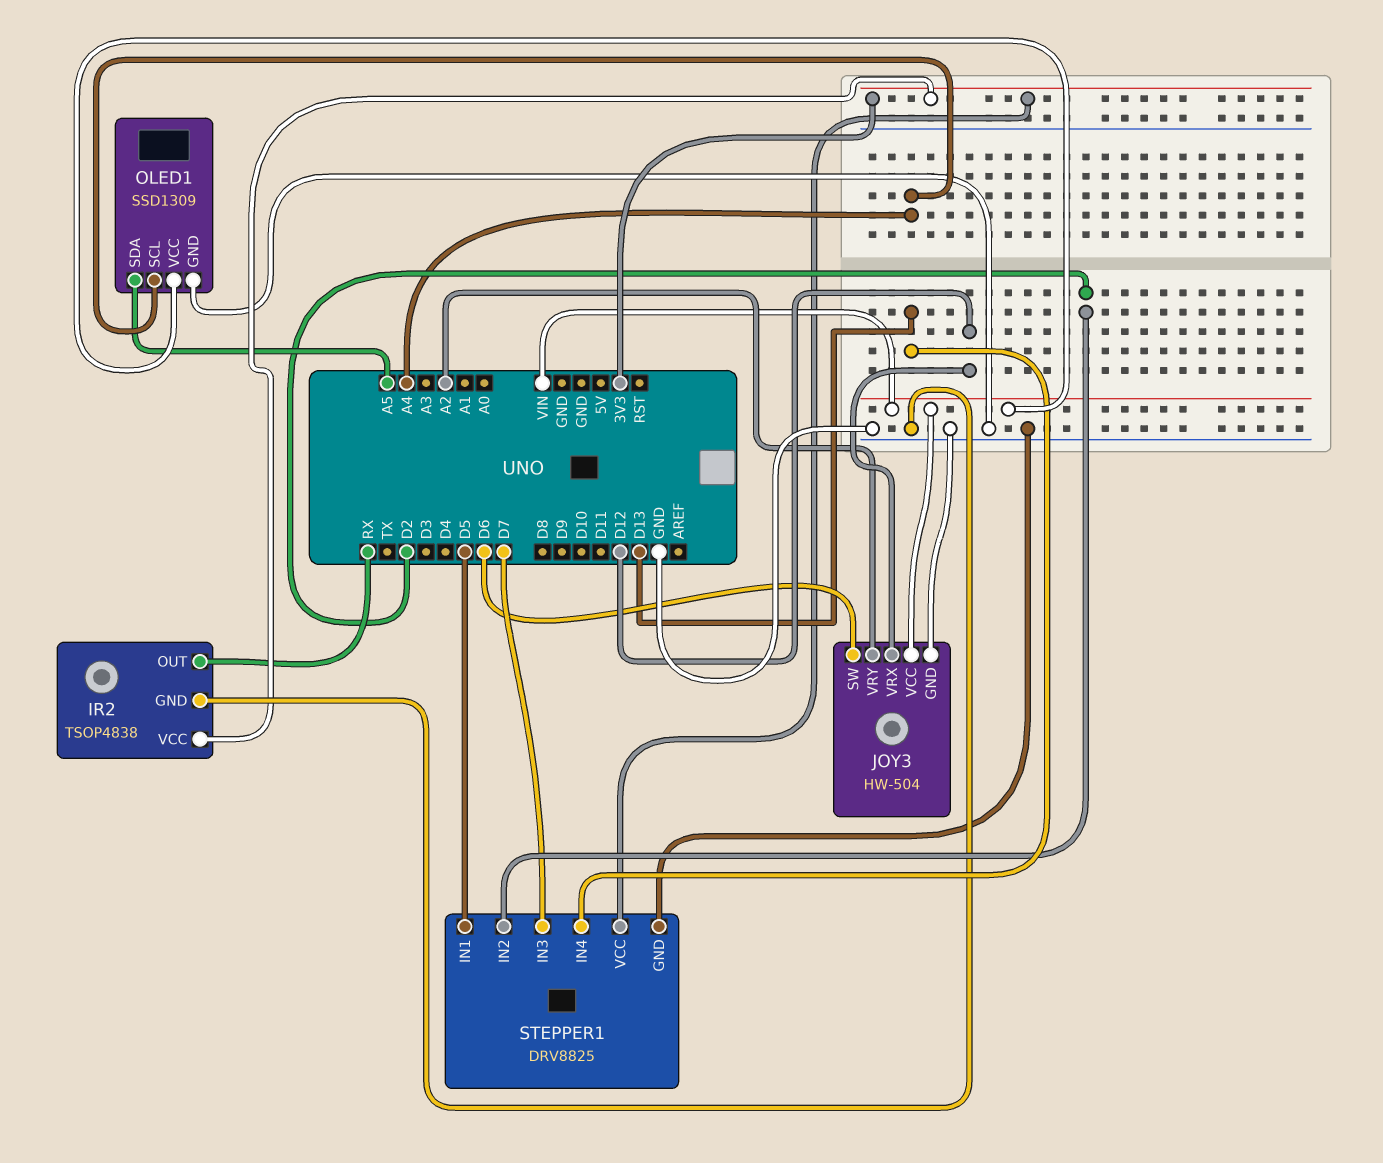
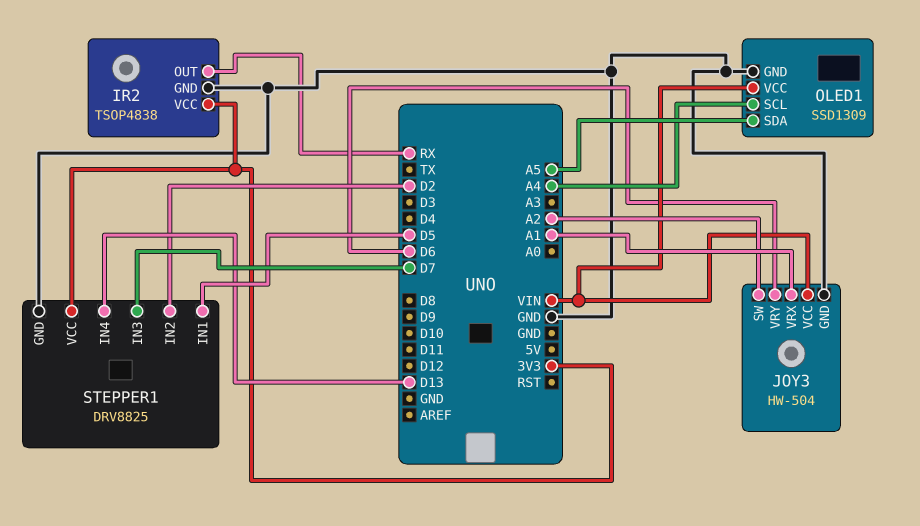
JOY3 pin SW: D6 -> A2
JOY3 pin VRX: D12 -> A1
JOY3 pin VRY: A2 -> D6

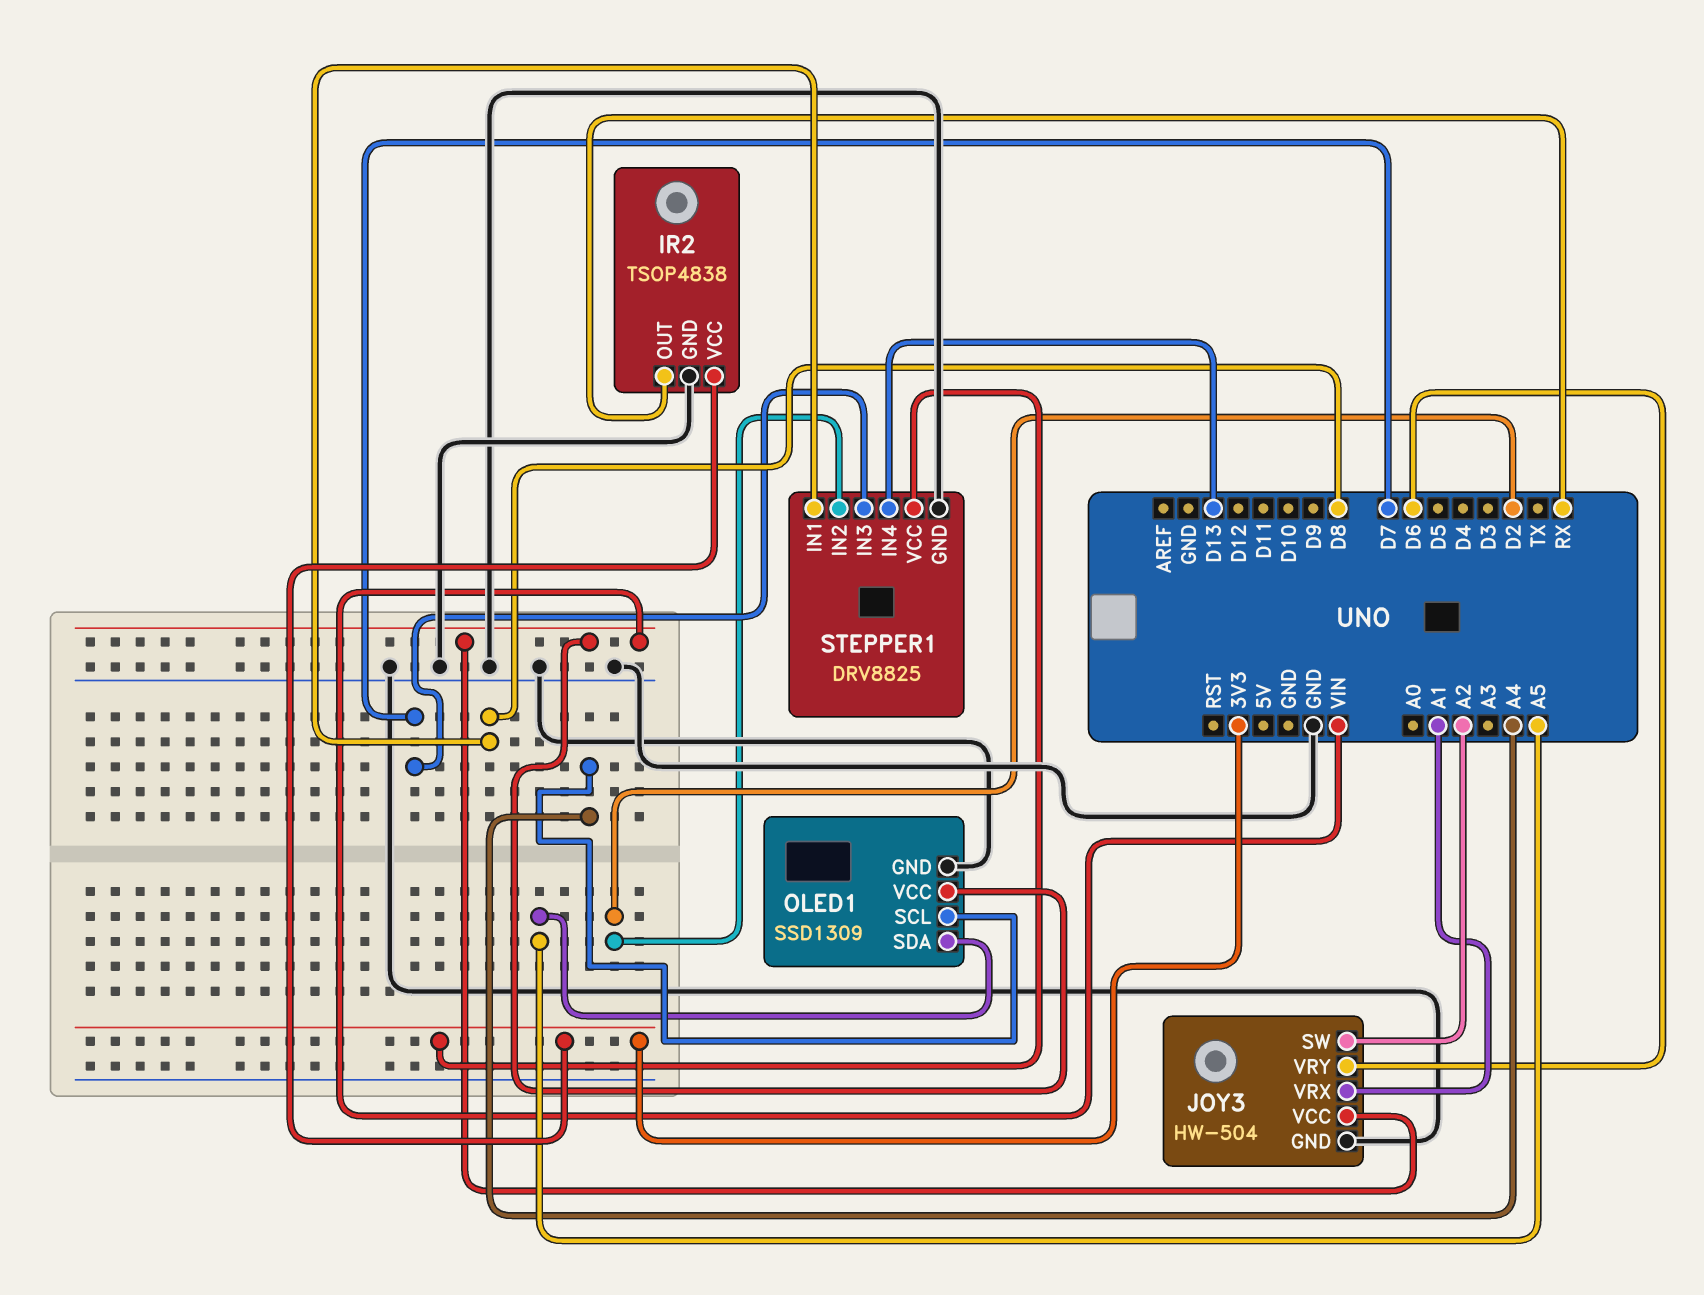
STEPPER1 pin IN1: D5 -> D8

